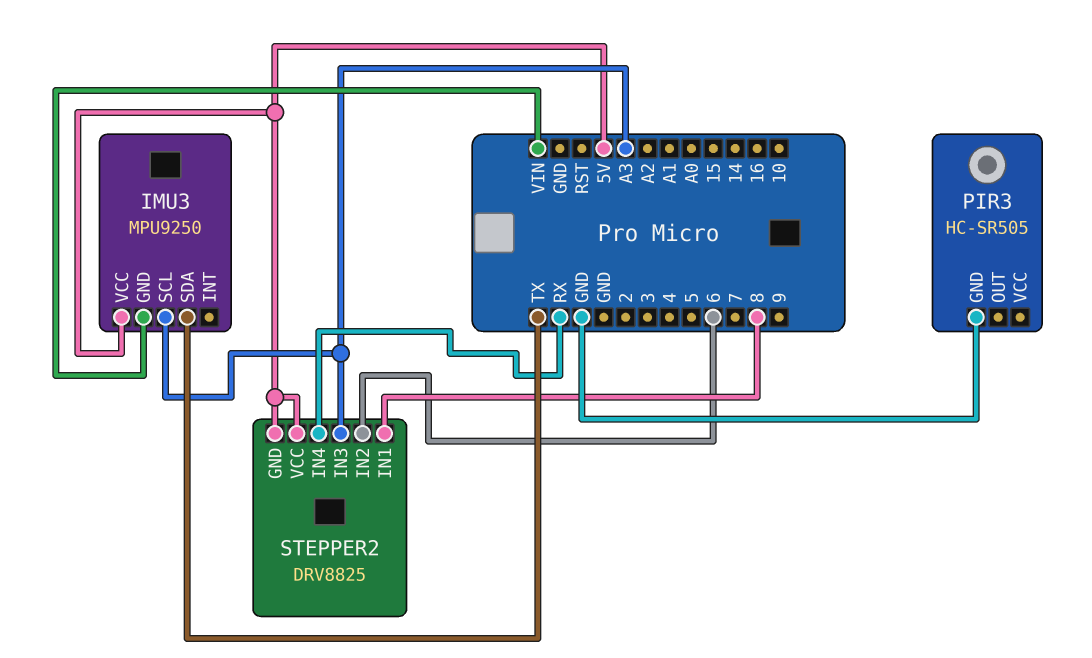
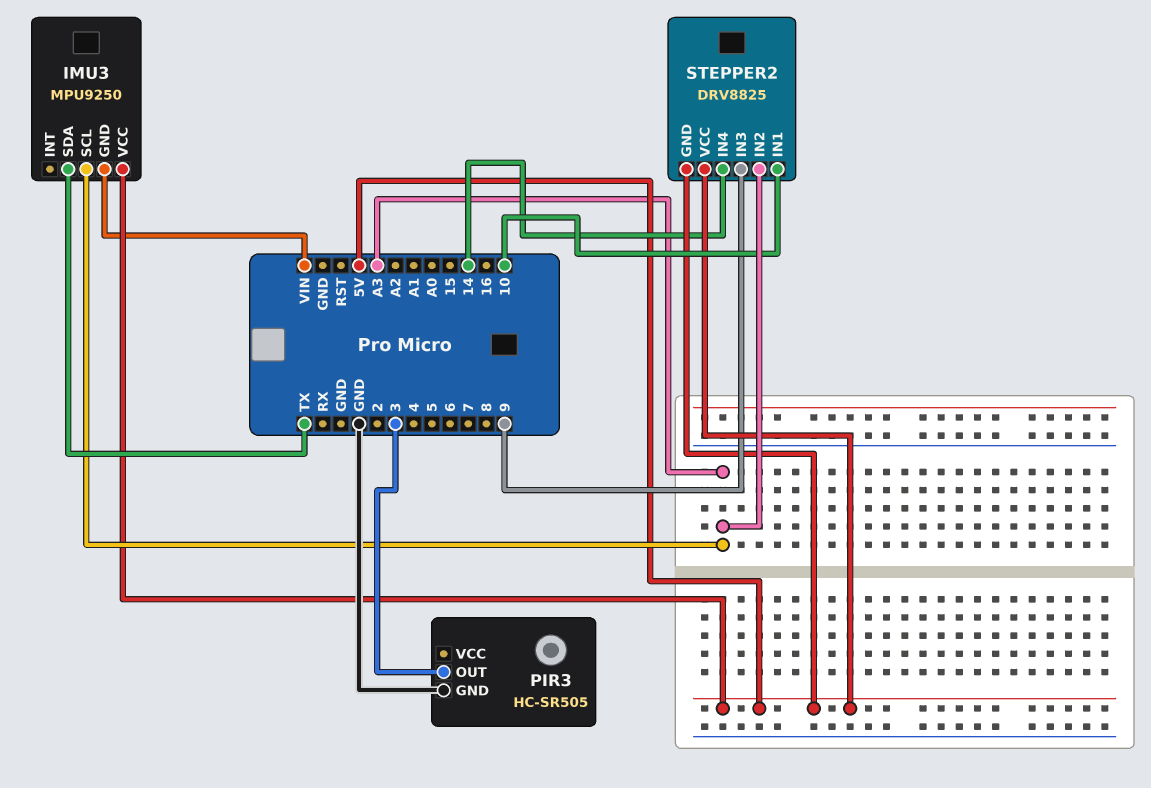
PIR3 pin OUT: none -> 3
STEPPER2 pin IN1: 8 -> 10
STEPPER2 pin IN2: 6 -> A3
STEPPER2 pin IN3: A3 -> 9
STEPPER2 pin IN4: RX -> 14

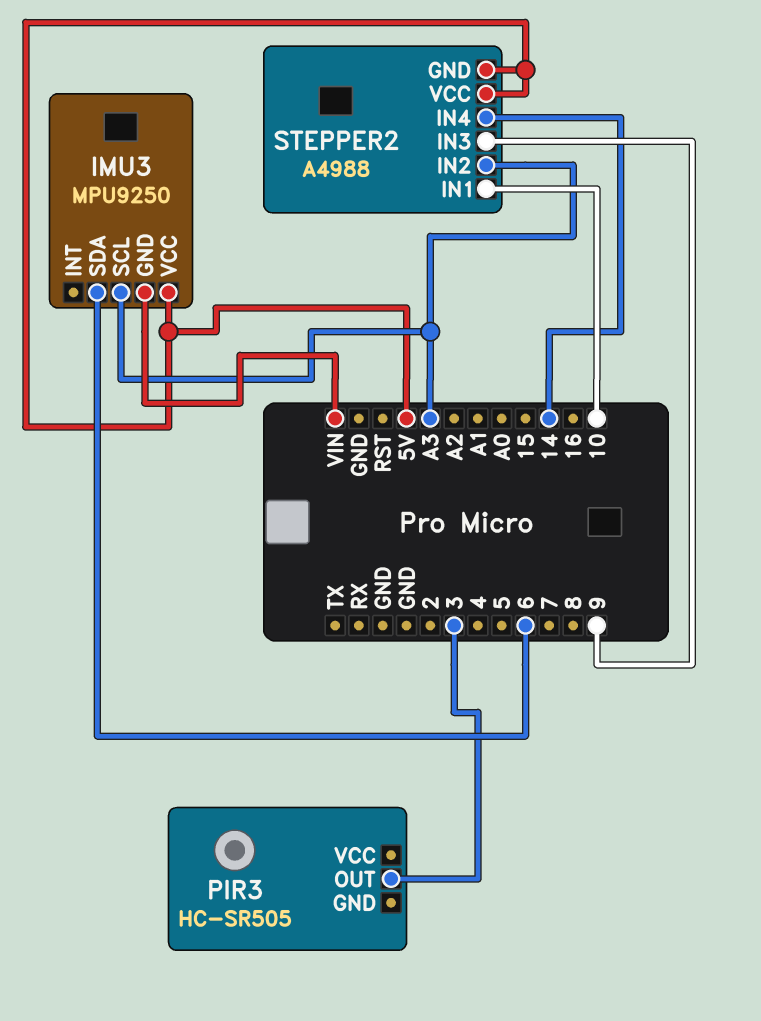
IMU3 pin SDA: TX -> 6
PIR3 pin GND: GND -> none
STEPPER2: DRV8825 -> A4988

